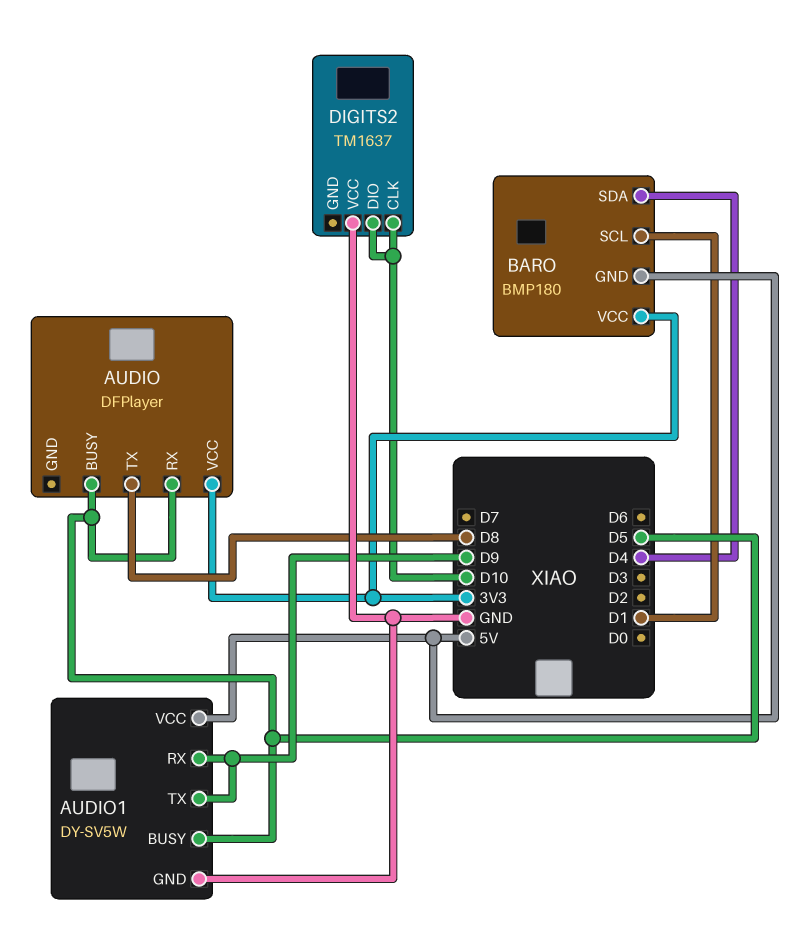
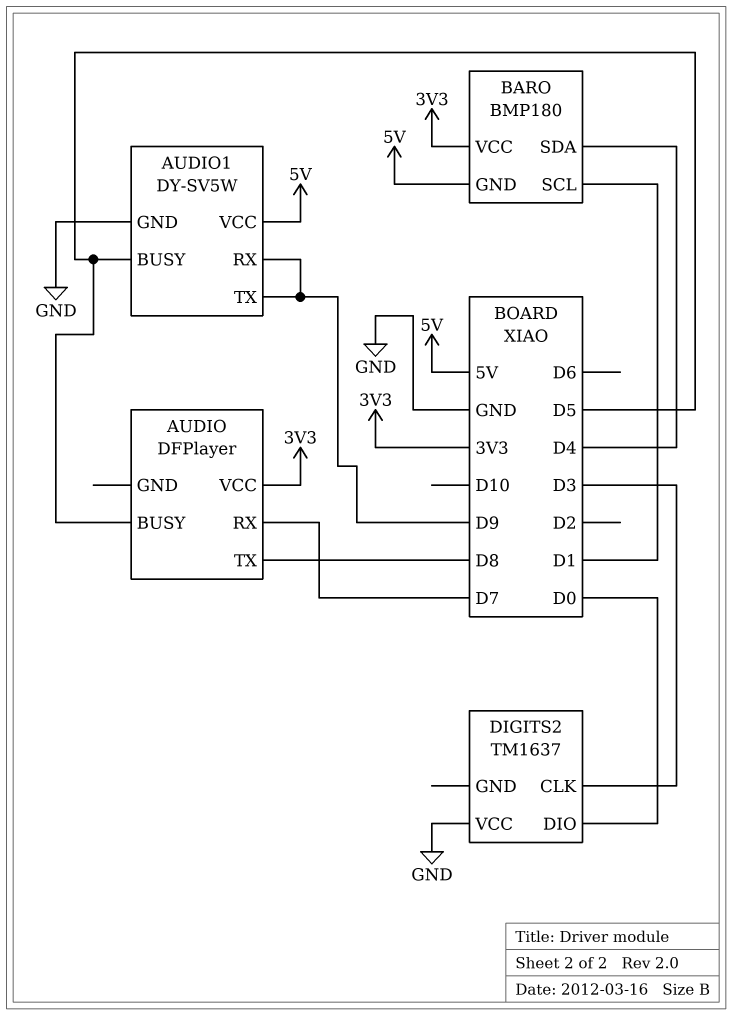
AUDIO pin RX: D5 -> D7
DIGITS2 pin CLK: D10 -> D3
DIGITS2 pin DIO: D10 -> D0

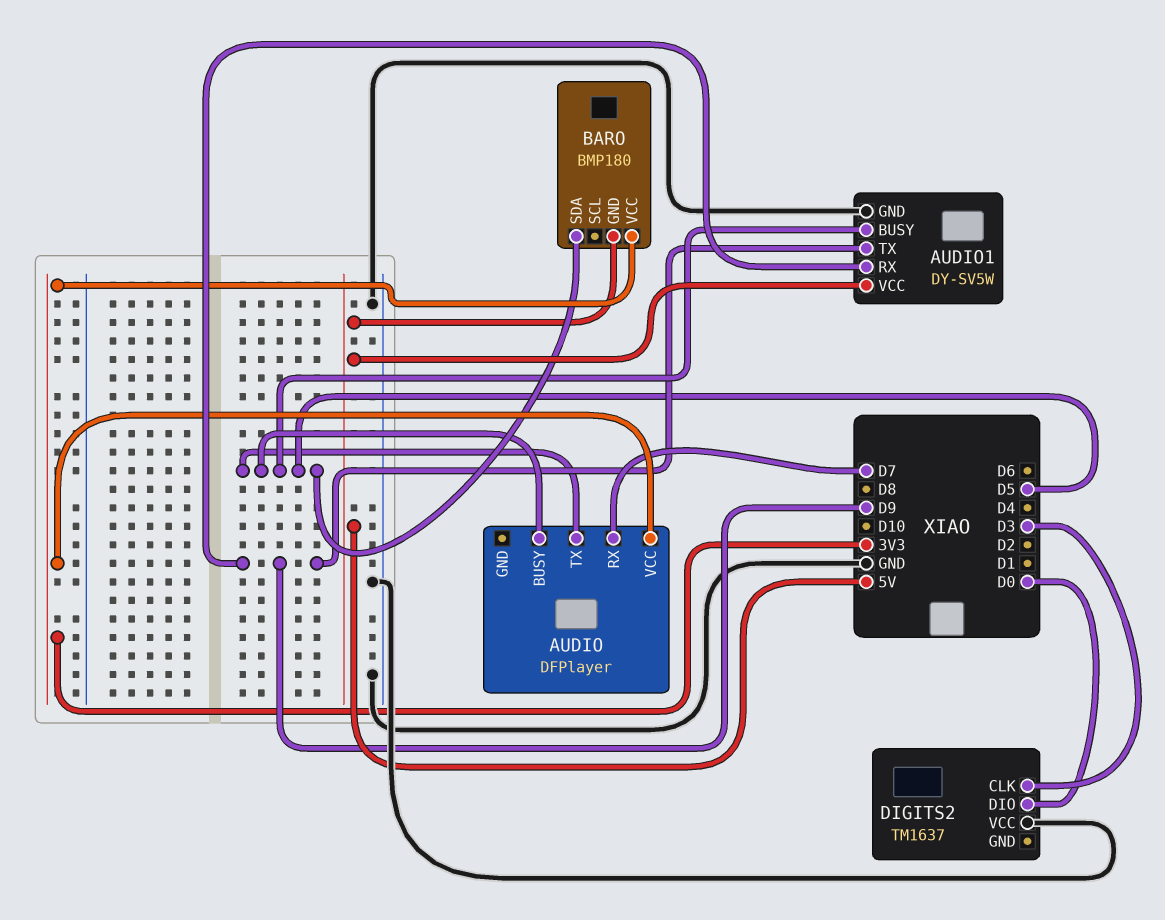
AUDIO pin TX: D8 -> D5
BARO pin SCL: D1 -> none
BARO pin SDA: D4 -> D5

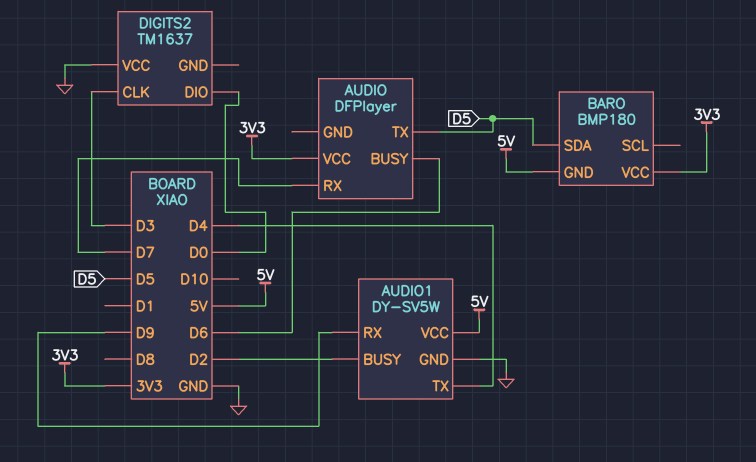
AUDIO pin BUSY: D5 -> D6
AUDIO1 pin BUSY: D5 -> D2
AUDIO1 pin TX: D9 -> D4

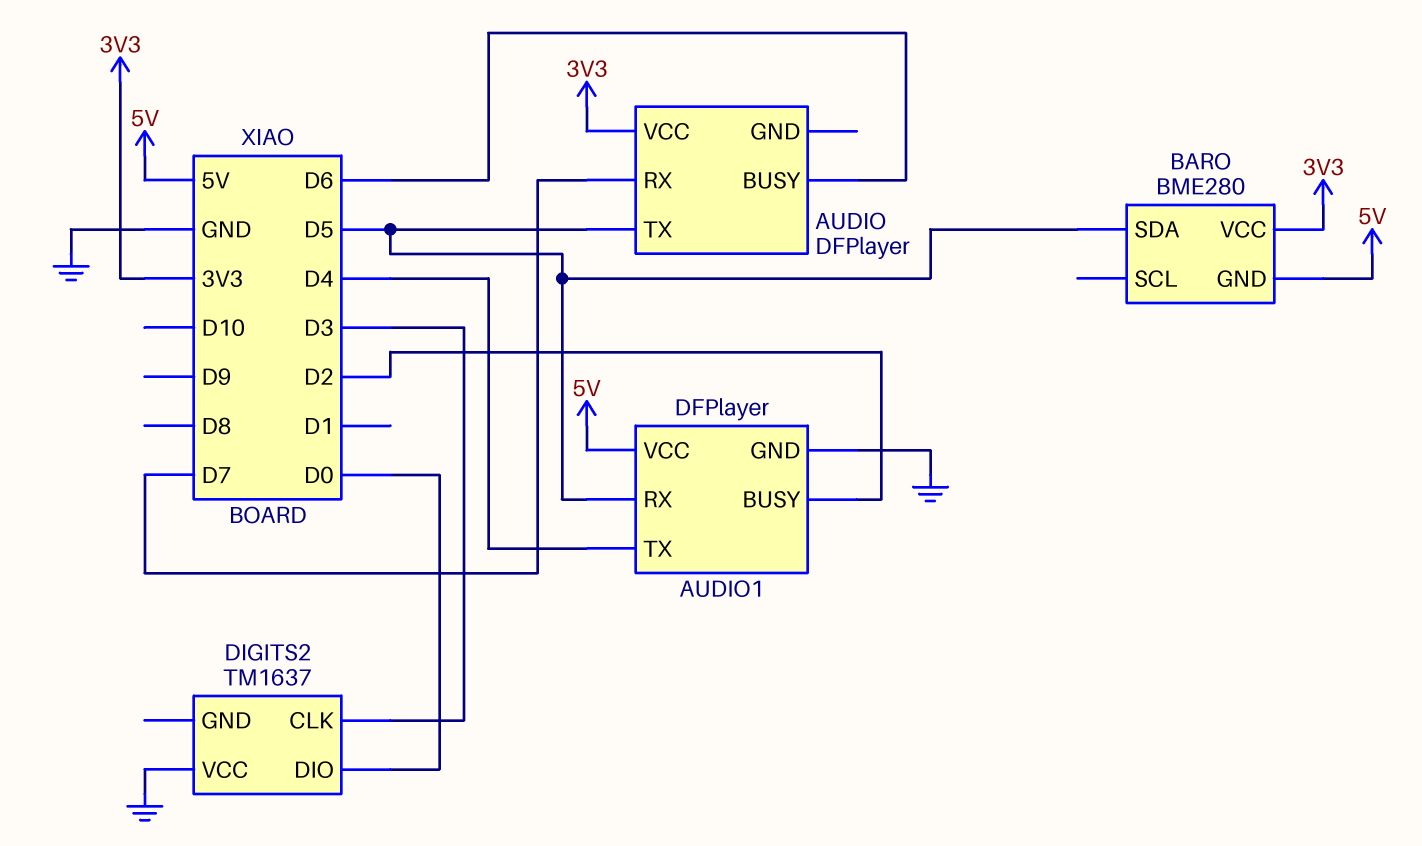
AUDIO1: DY-SV5W -> DFPlayer
AUDIO1 pin RX: D9 -> D5
BARO: BMP180 -> BME280

